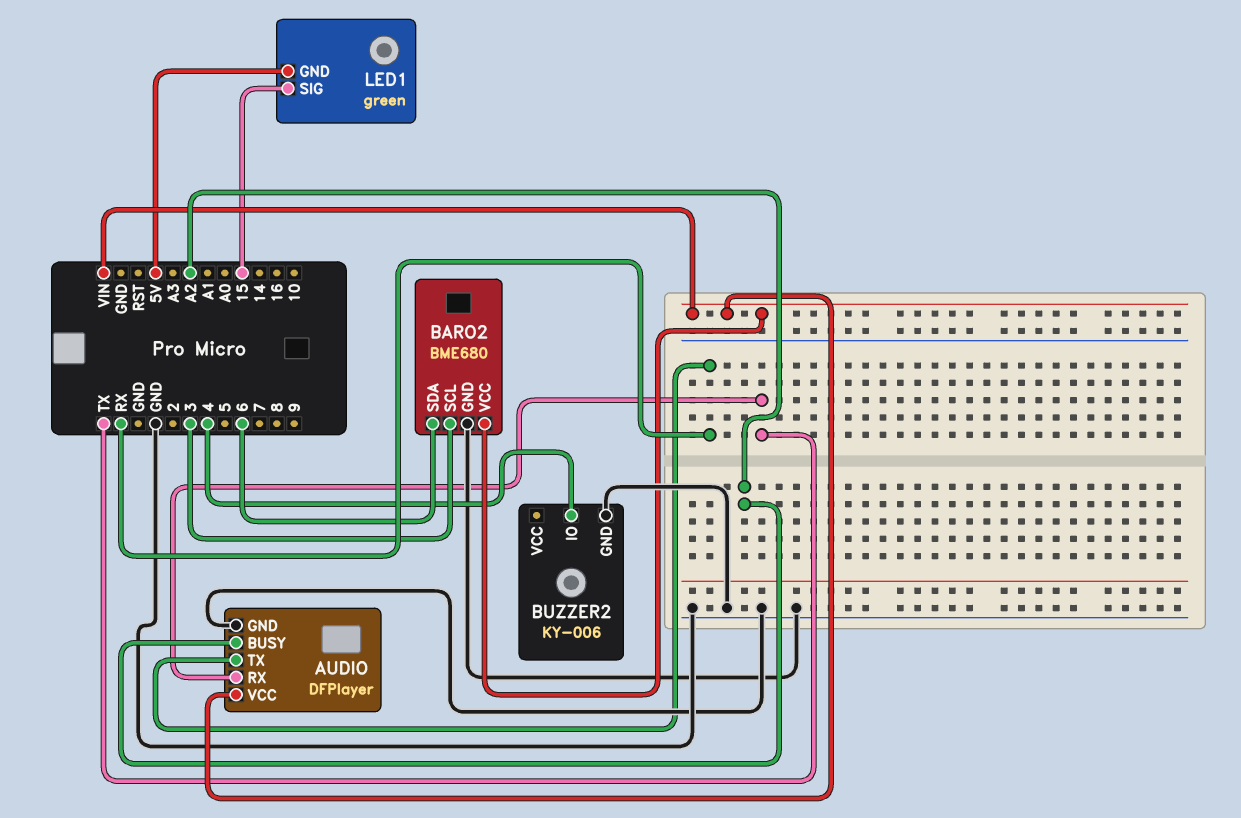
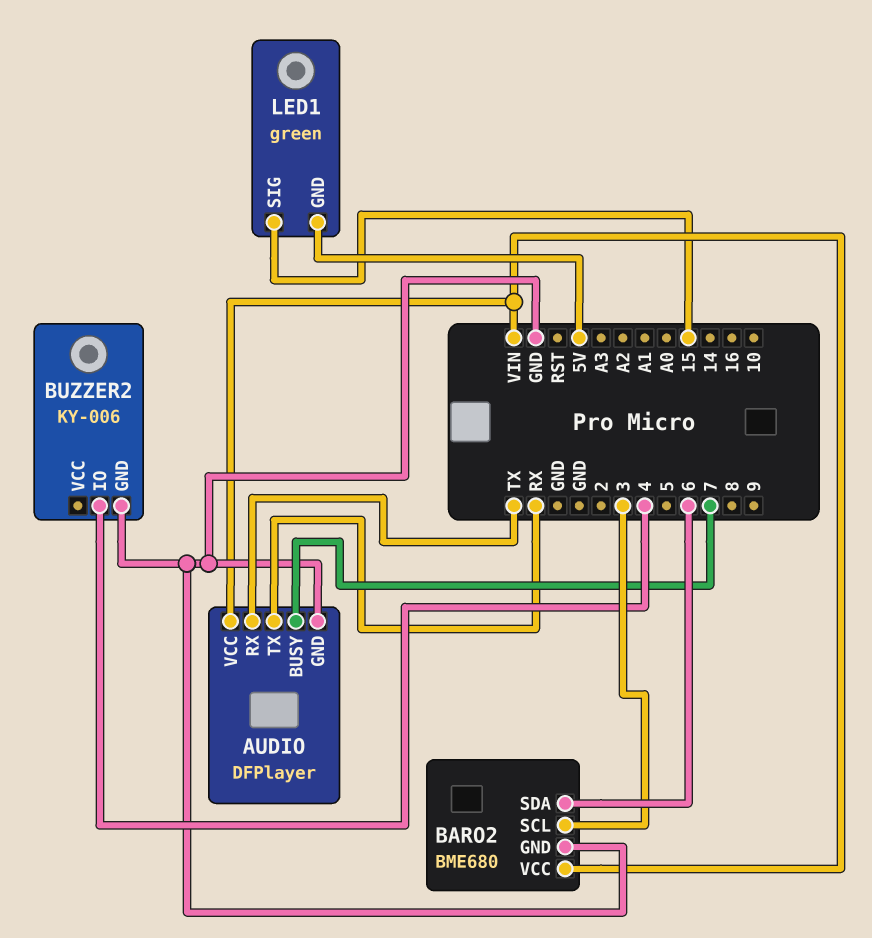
AUDIO pin BUSY: A2 -> 7

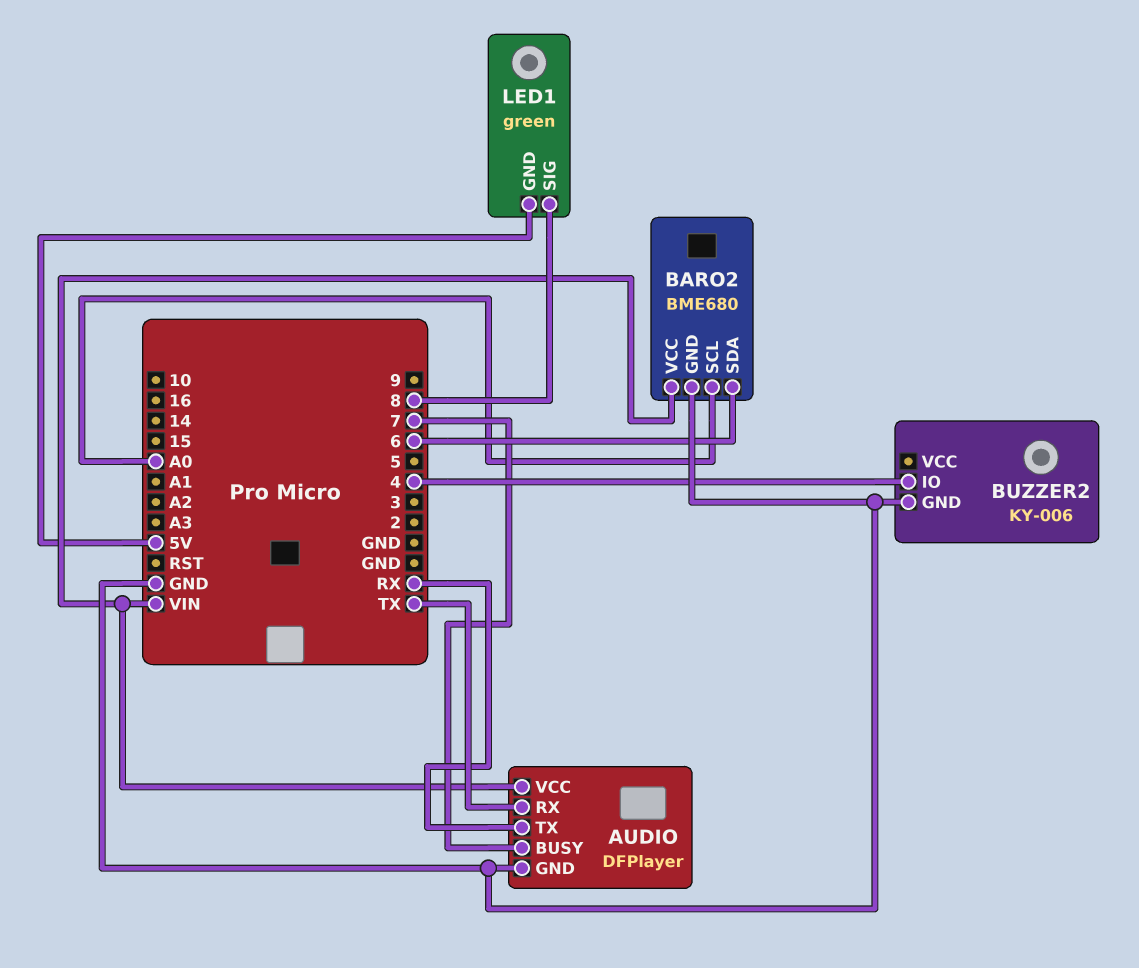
BARO2 pin SCL: 3 -> A0
LED1 pin SIG: 15 -> 8

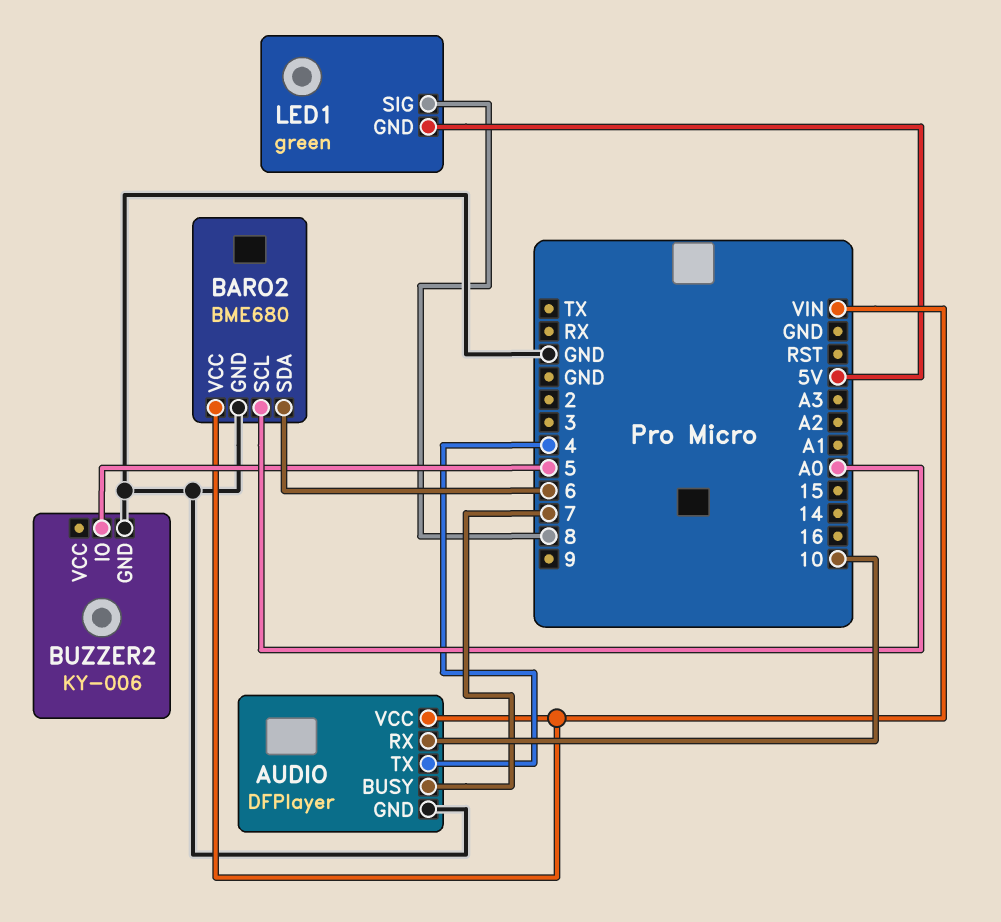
AUDIO pin RX: TX -> 10
AUDIO pin TX: RX -> 4
BUZZER2 pin IO: 4 -> 5

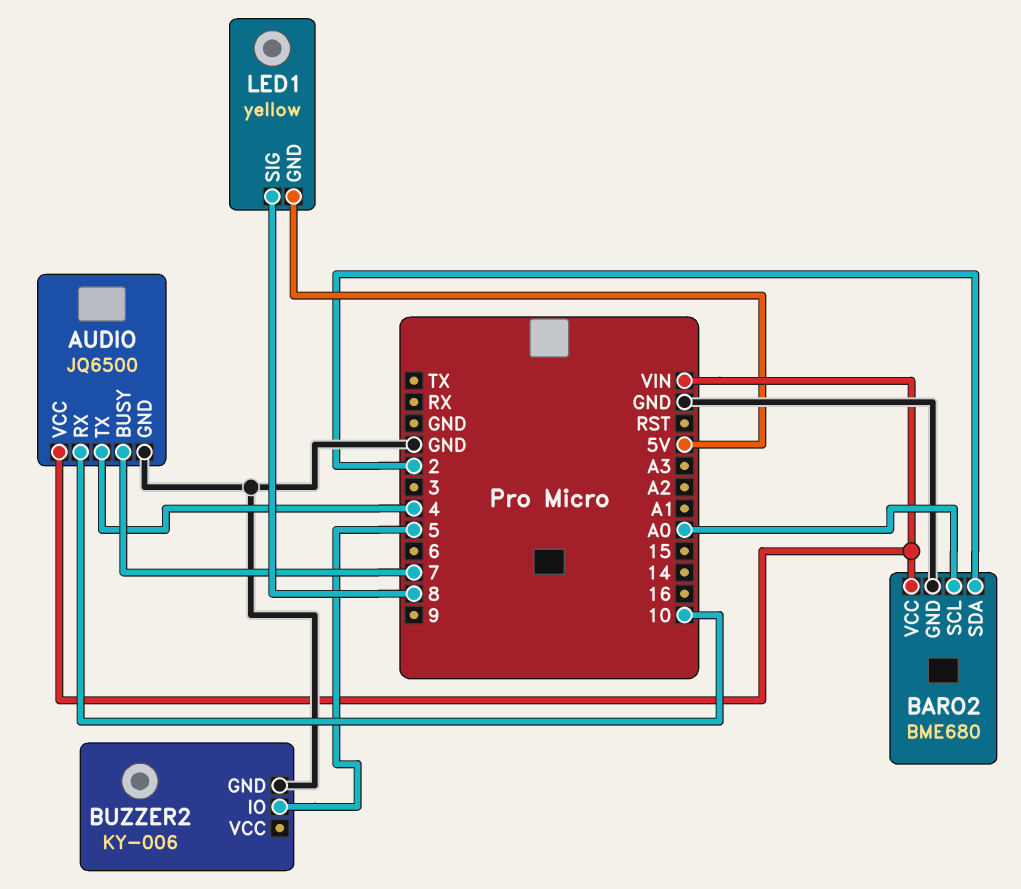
AUDIO: DFPlayer -> JQ6500
BARO2 pin SDA: 6 -> 2
LED1: green -> yellow

